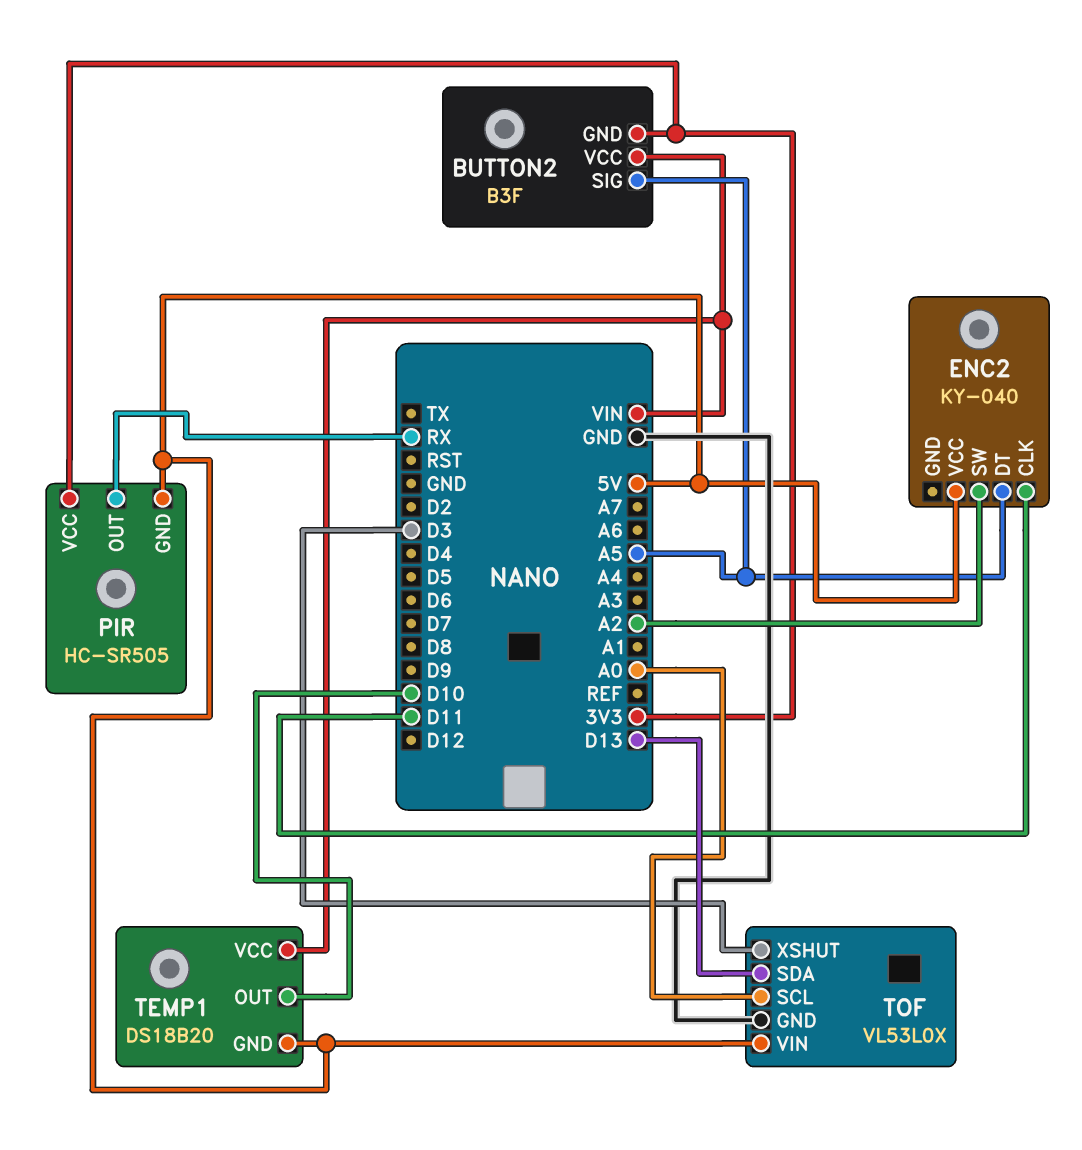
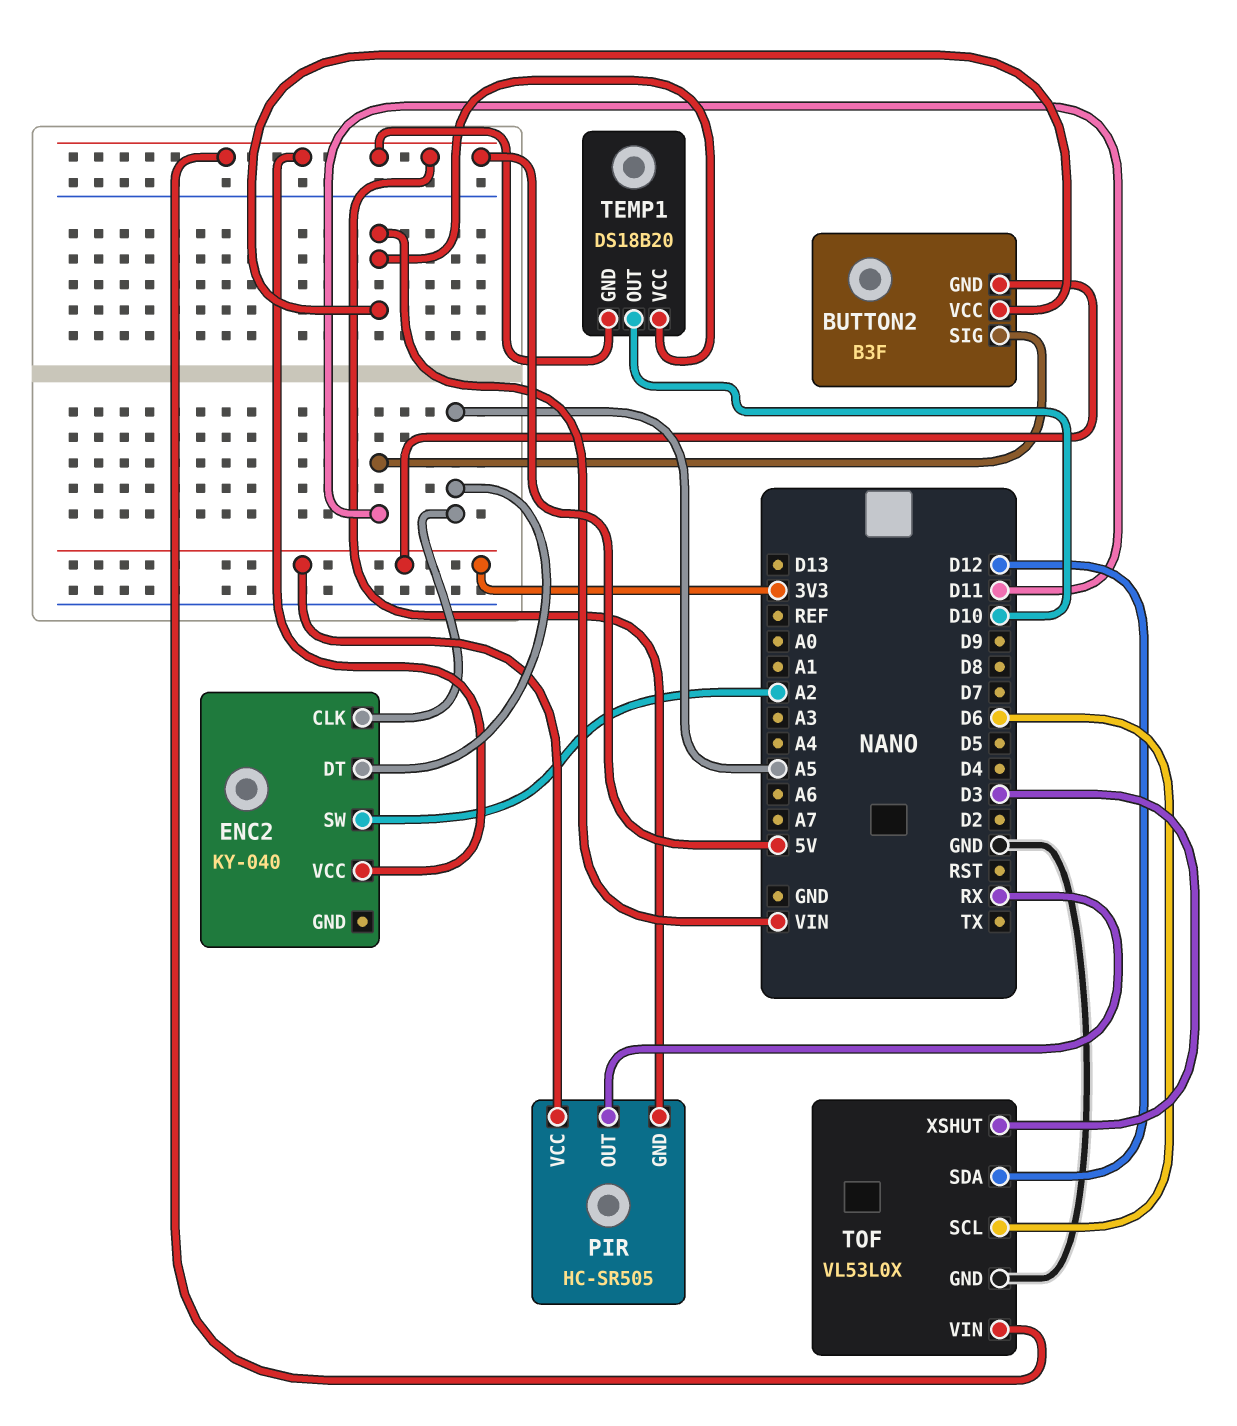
BUTTON2 pin SIG: A5 -> D11
ENC2 pin CLK: D11 -> A5
TOF pin SCL: A0 -> D6
TOF pin SDA: D13 -> D12

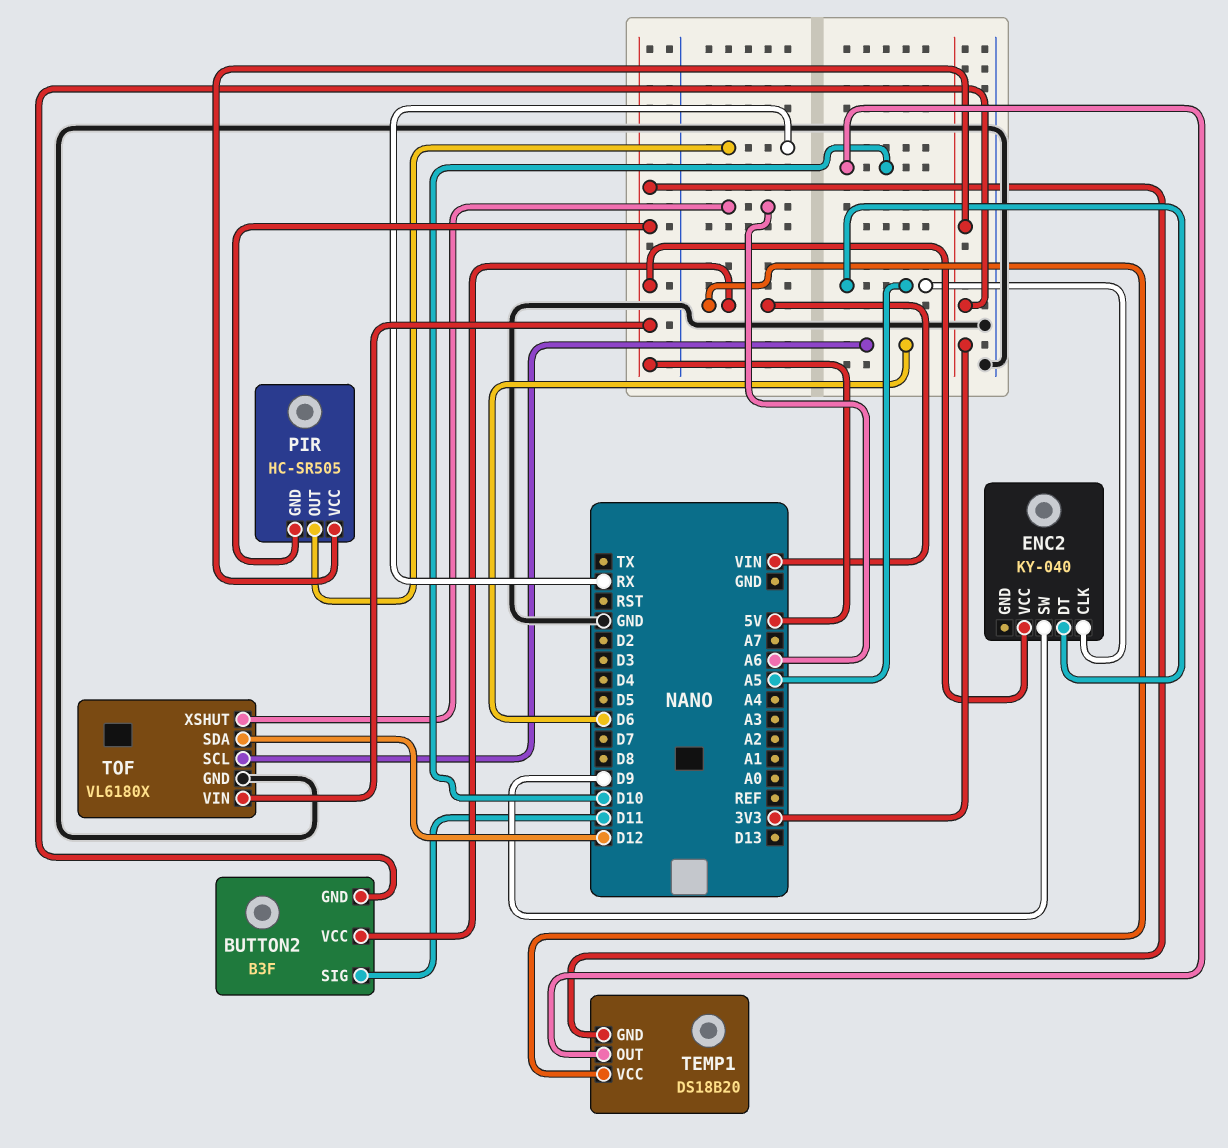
ENC2 pin SW: A2 -> D9
TOF: VL53L0X -> VL6180X
TOF pin XSHUT: D3 -> A6

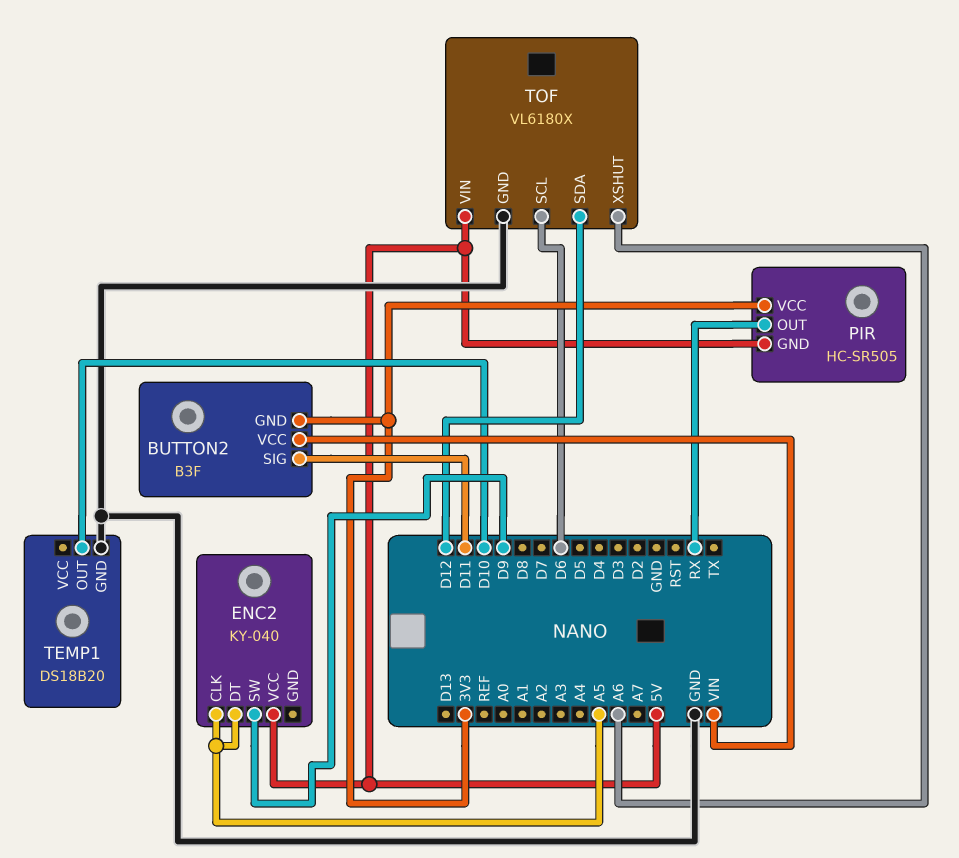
TEMP1 pin GND: 5V -> GND
TEMP1 pin VCC: VIN -> none

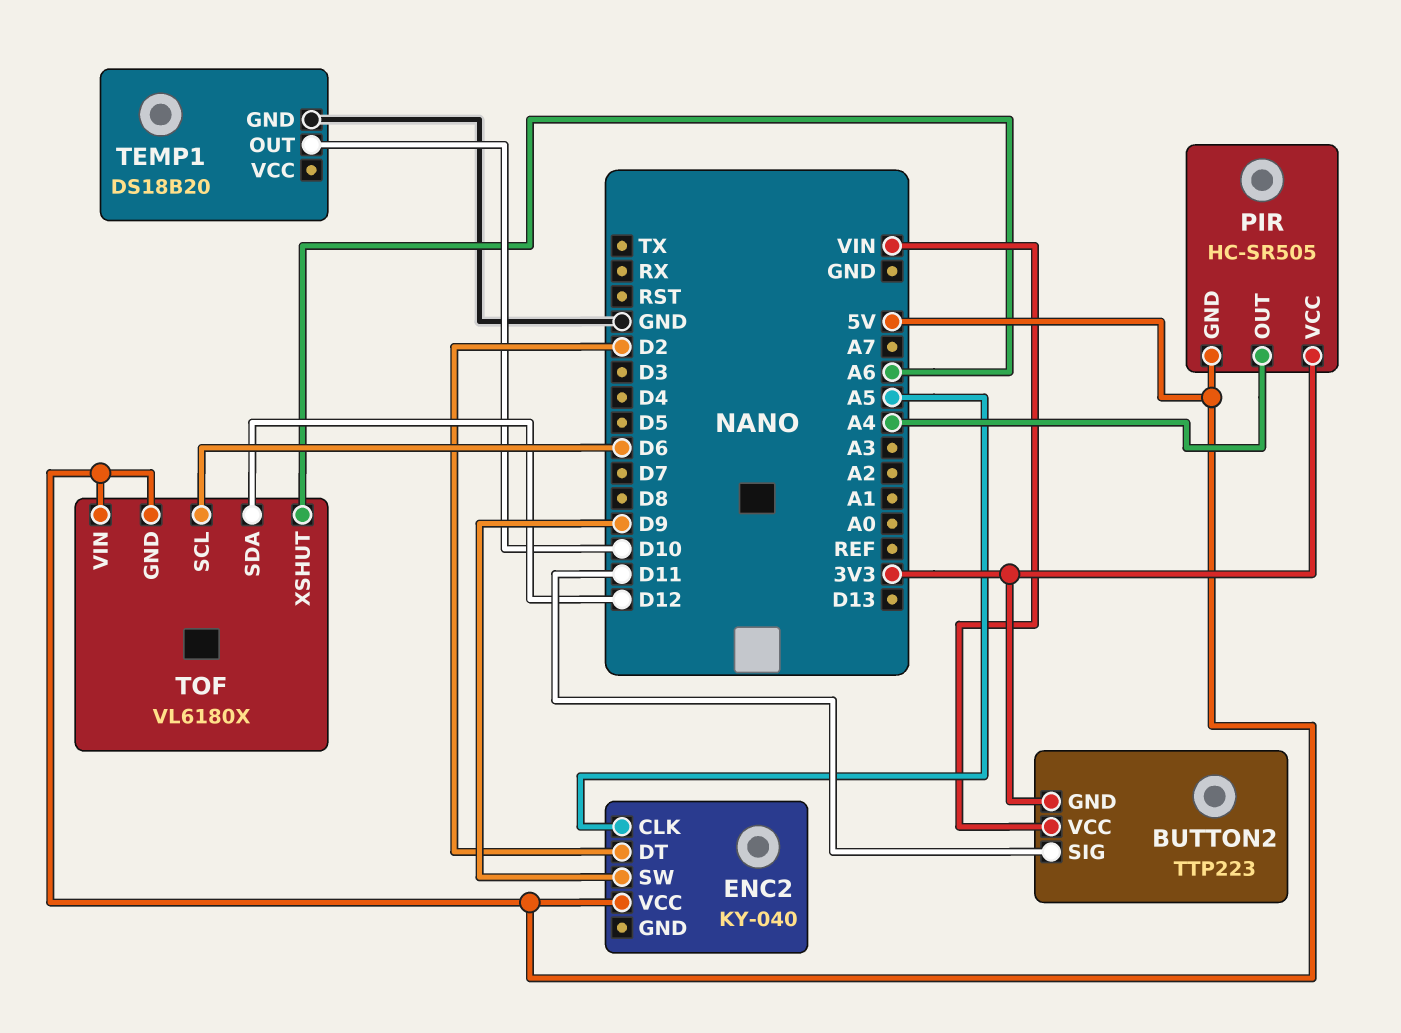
BUTTON2: B3F -> TTP223
ENC2 pin DT: A5 -> D2
PIR pin OUT: RX -> A4
TOF pin GND: GND -> 5V

